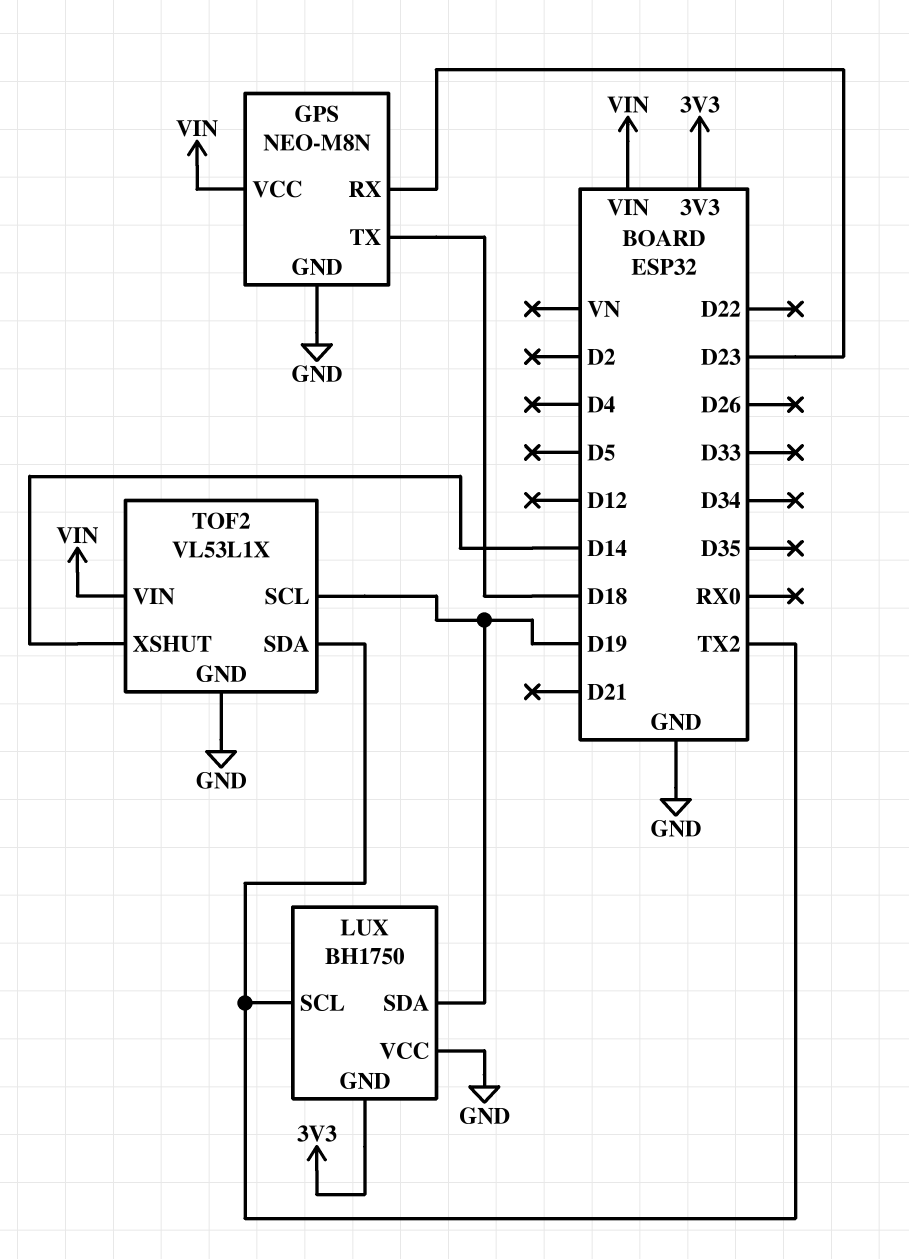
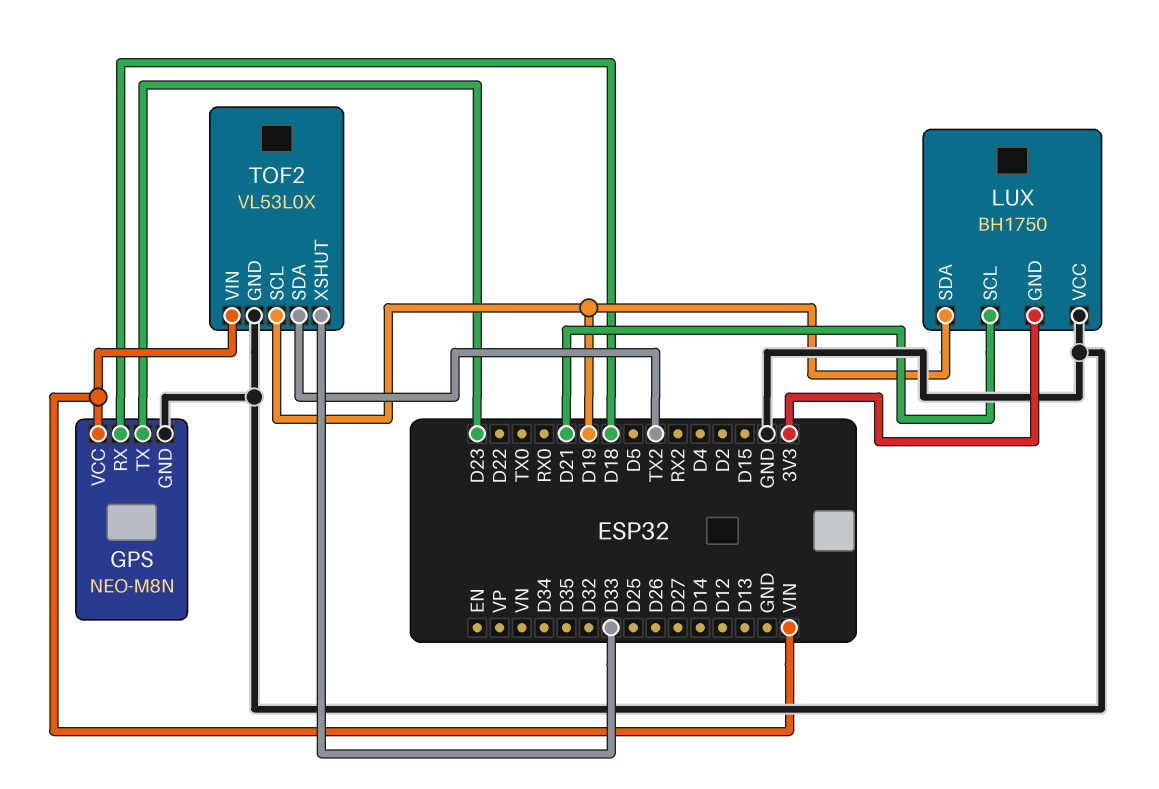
GPS pin RX: D23 -> D18
GPS pin TX: D18 -> D23
LUX pin SCL: TX2 -> D21
TOF2: VL53L1X -> VL53L0X
TOF2 pin XSHUT: D14 -> D33

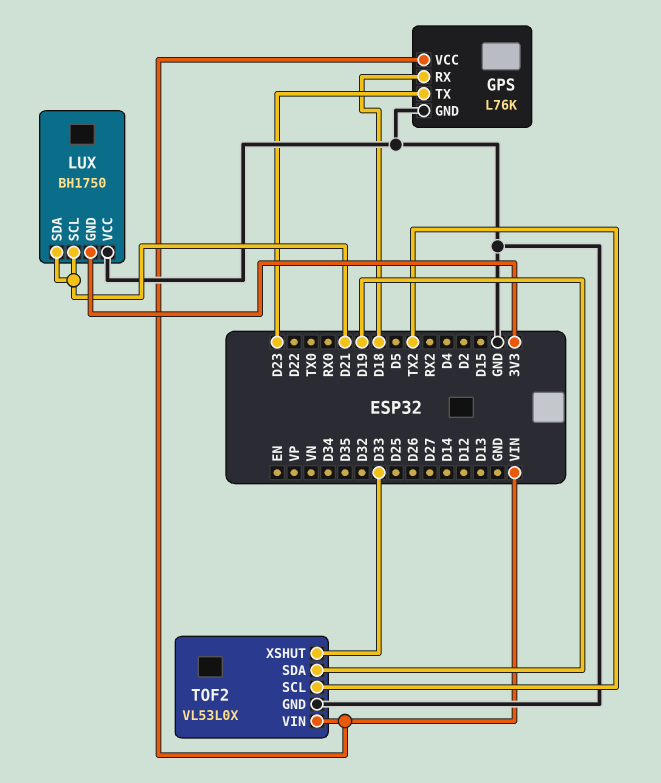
GPS: NEO-M8N -> L76K
LUX pin SDA: D19 -> D21
TOF2 pin SCL: D19 -> TX2
TOF2 pin SDA: TX2 -> D19

